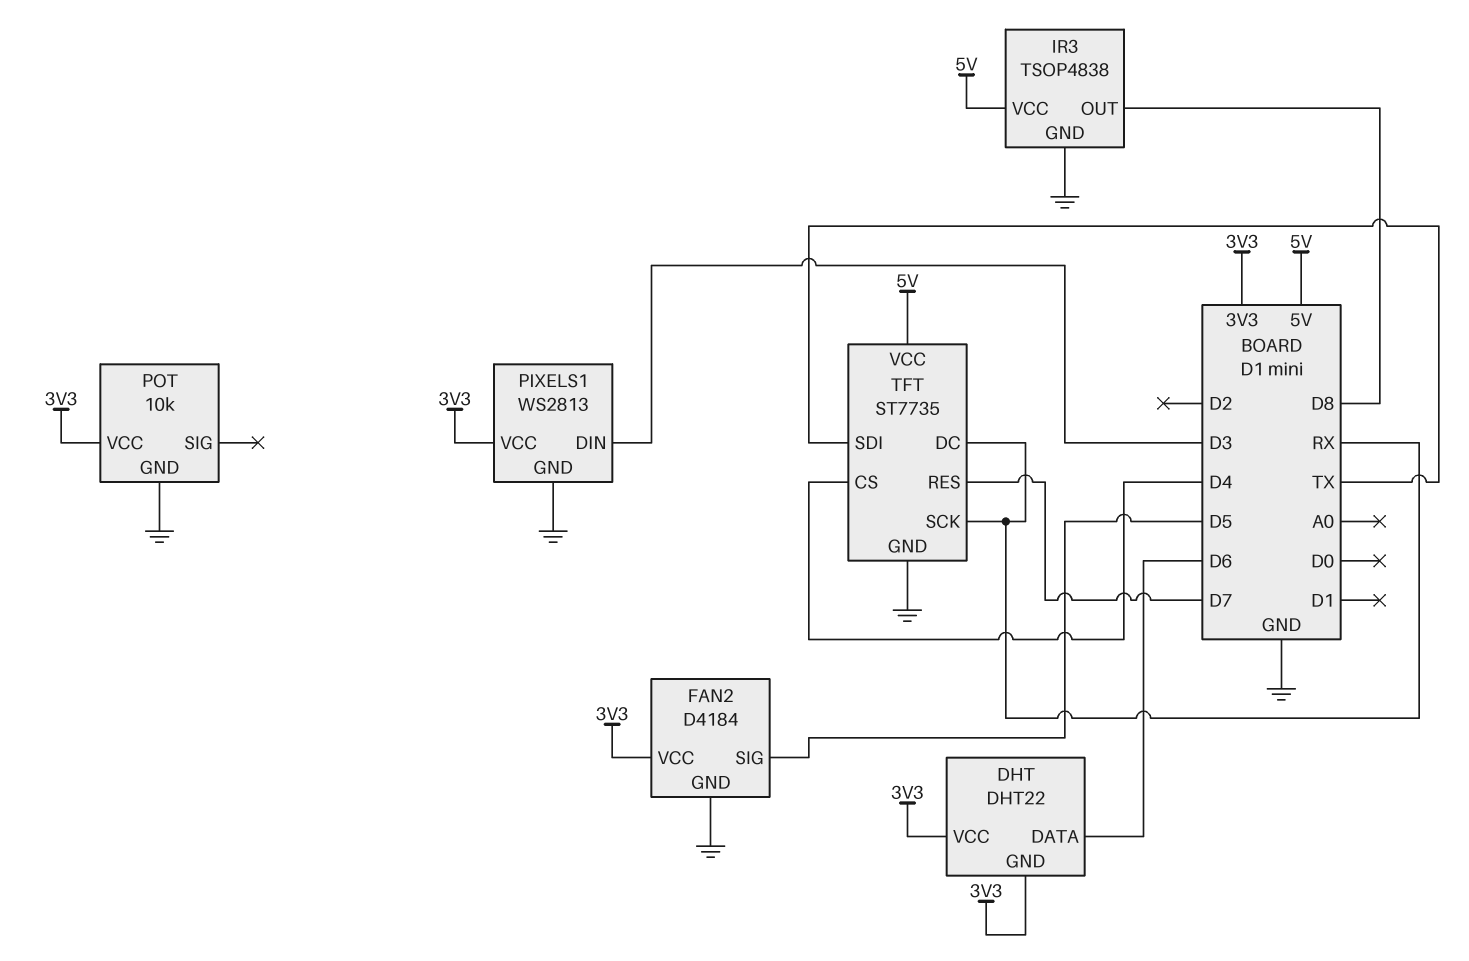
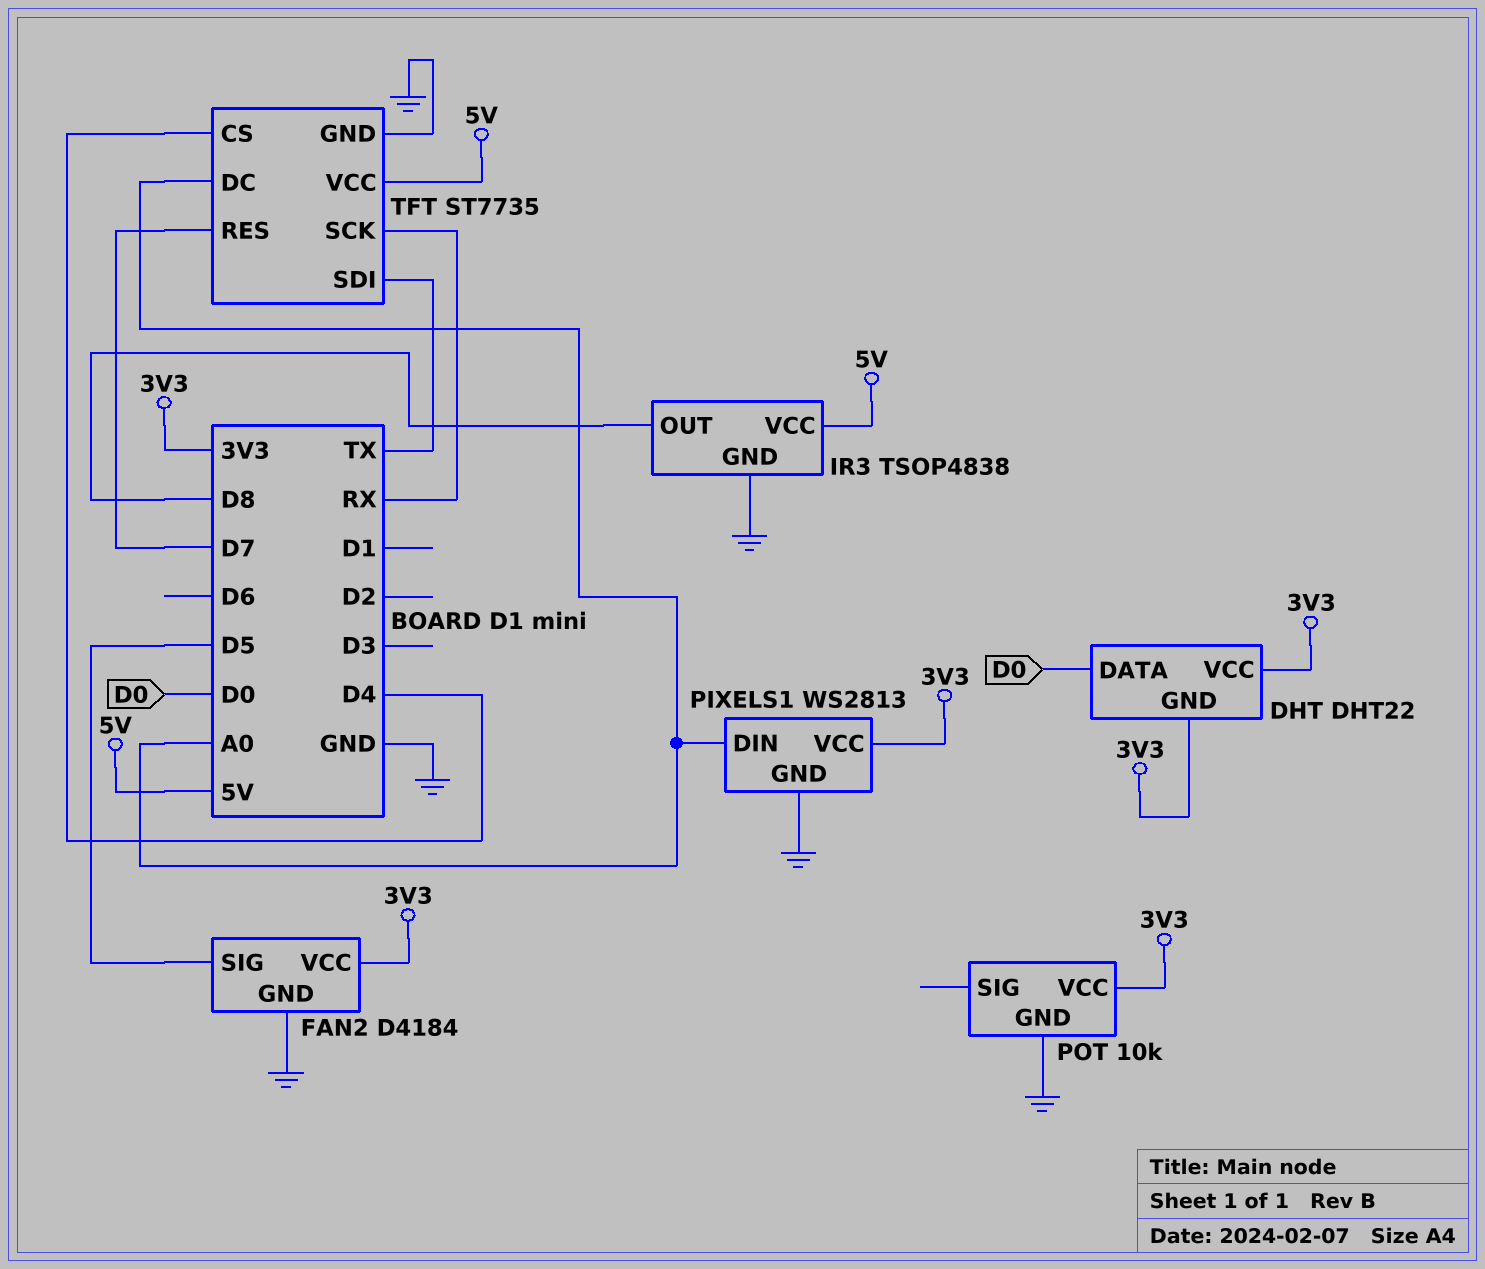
DHT pin DATA: D6 -> D0
PIXELS1 pin DIN: D3 -> A0
TFT pin DC: RX -> A0

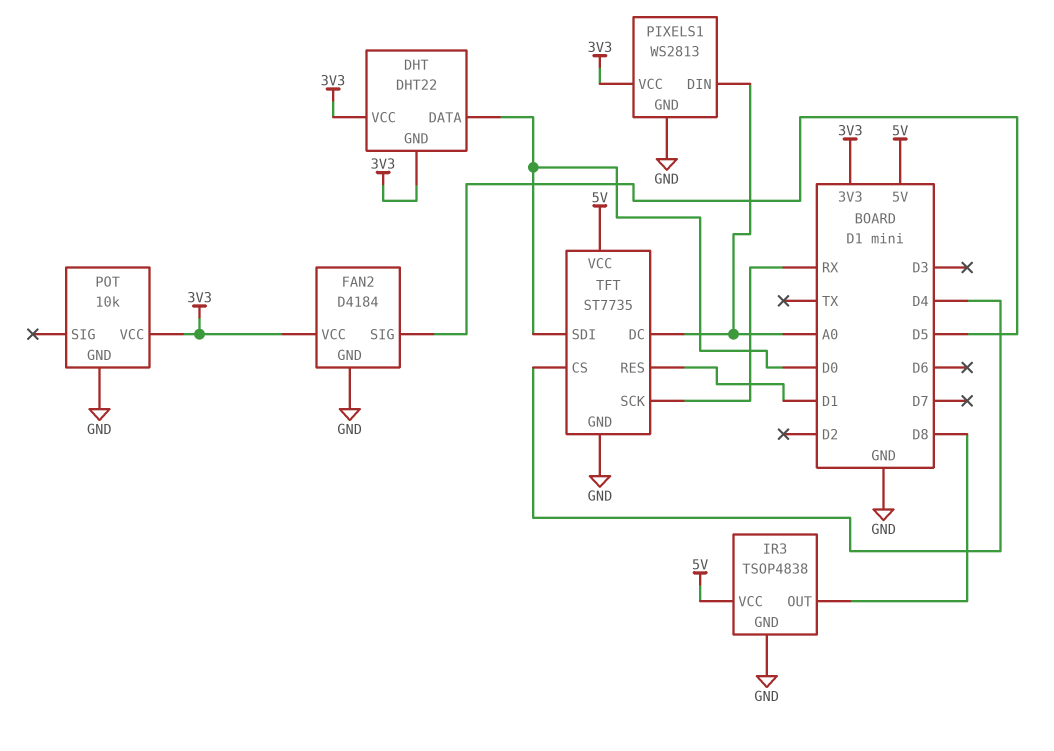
TFT pin RES: D7 -> D1
TFT pin SDI: TX -> D0

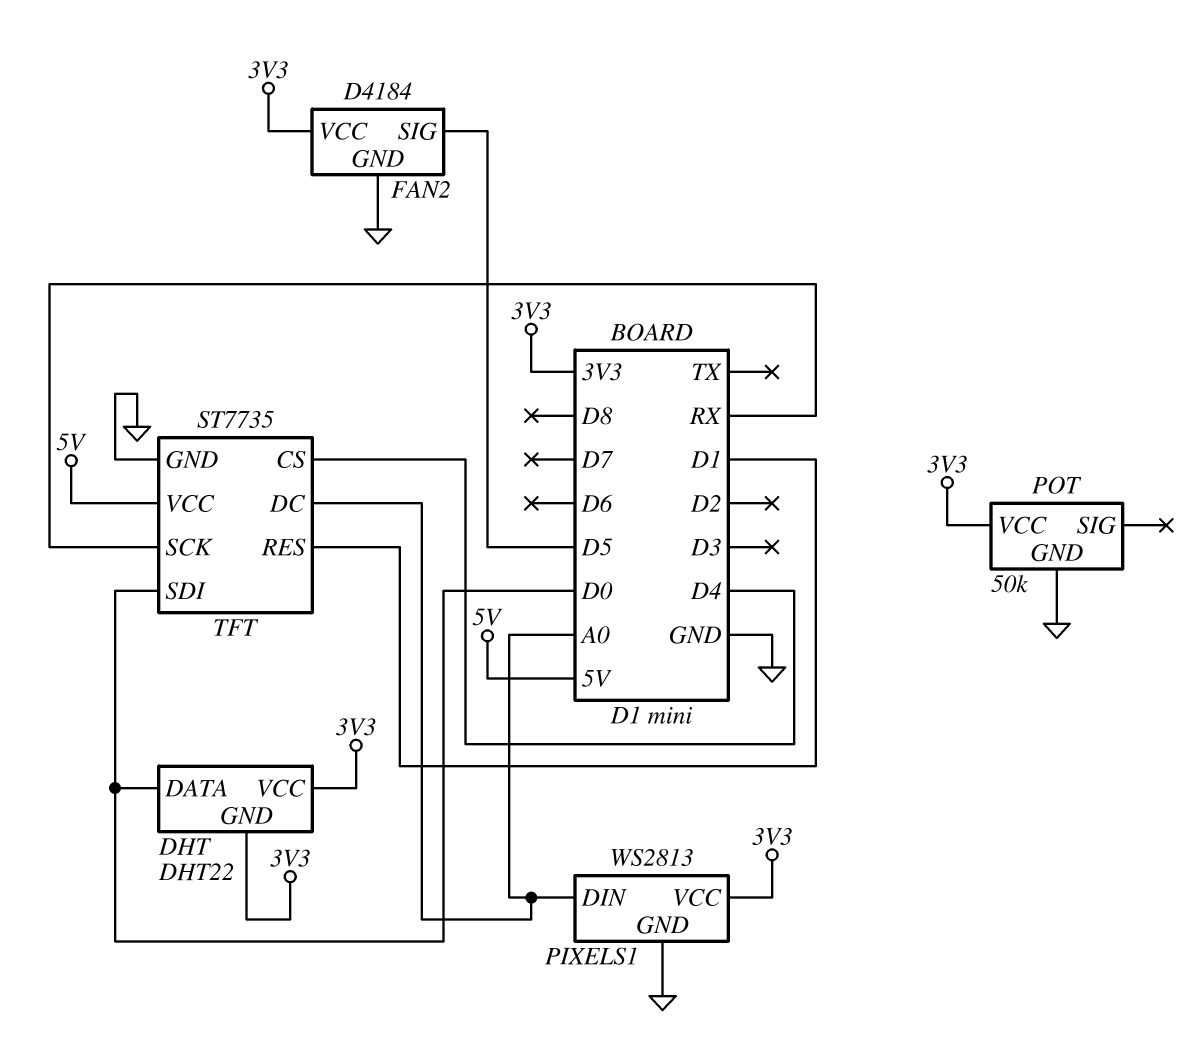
IR3: TSOP4838 -> none
IR3 pin GND: GND -> none
IR3 pin OUT: D8 -> none
IR3 pin VCC: 5V -> none
POT: 10k -> 50k

